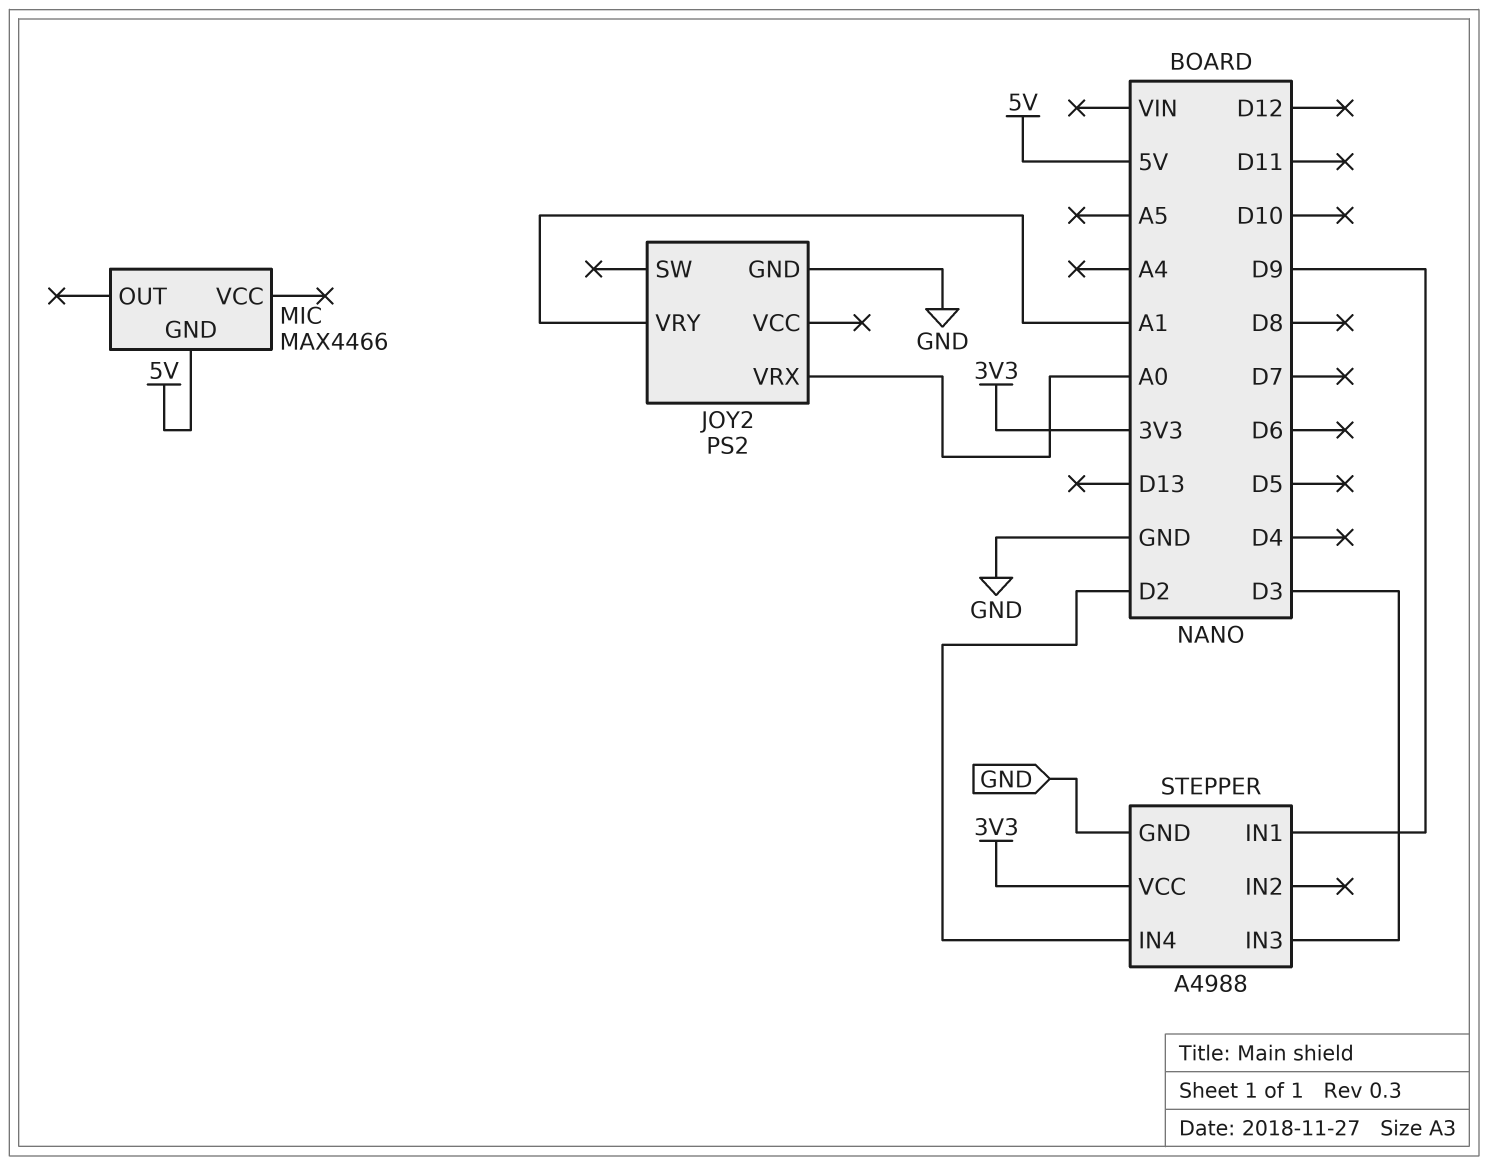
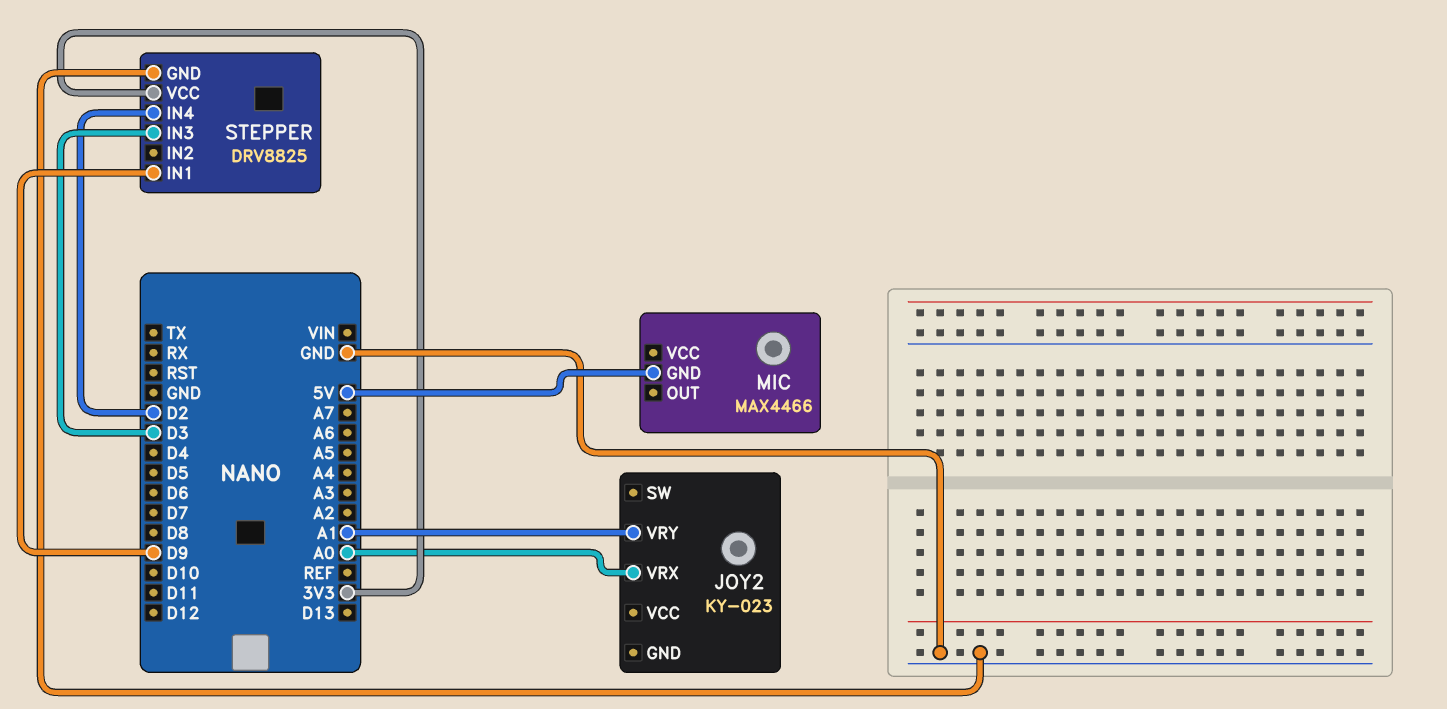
JOY2: PS2 -> KY-023
JOY2 pin GND: GND -> none
STEPPER: A4988 -> DRV8825

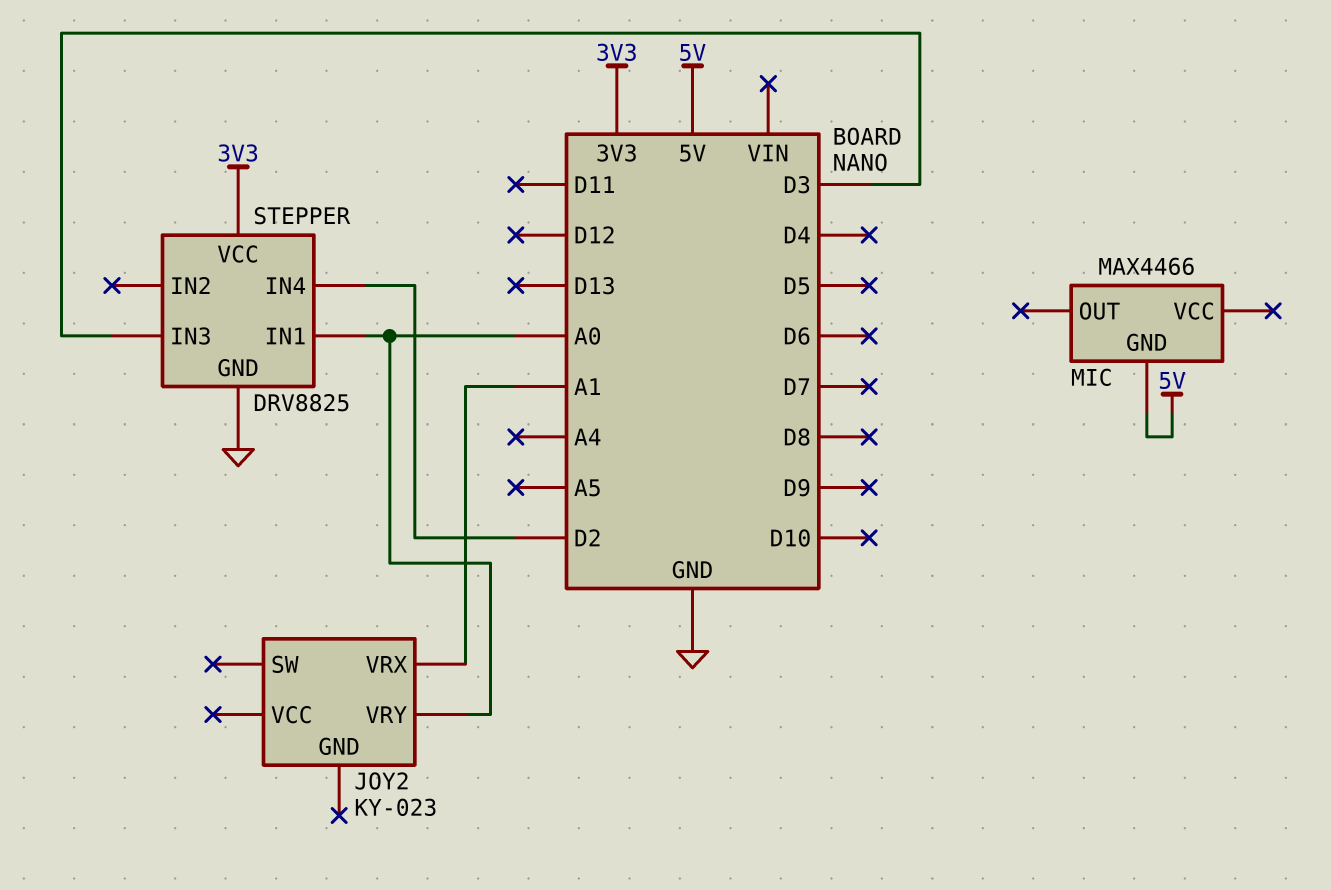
JOY2 pin VRX: A0 -> A1
JOY2 pin VRY: A1 -> A0
STEPPER pin IN1: D9 -> A0

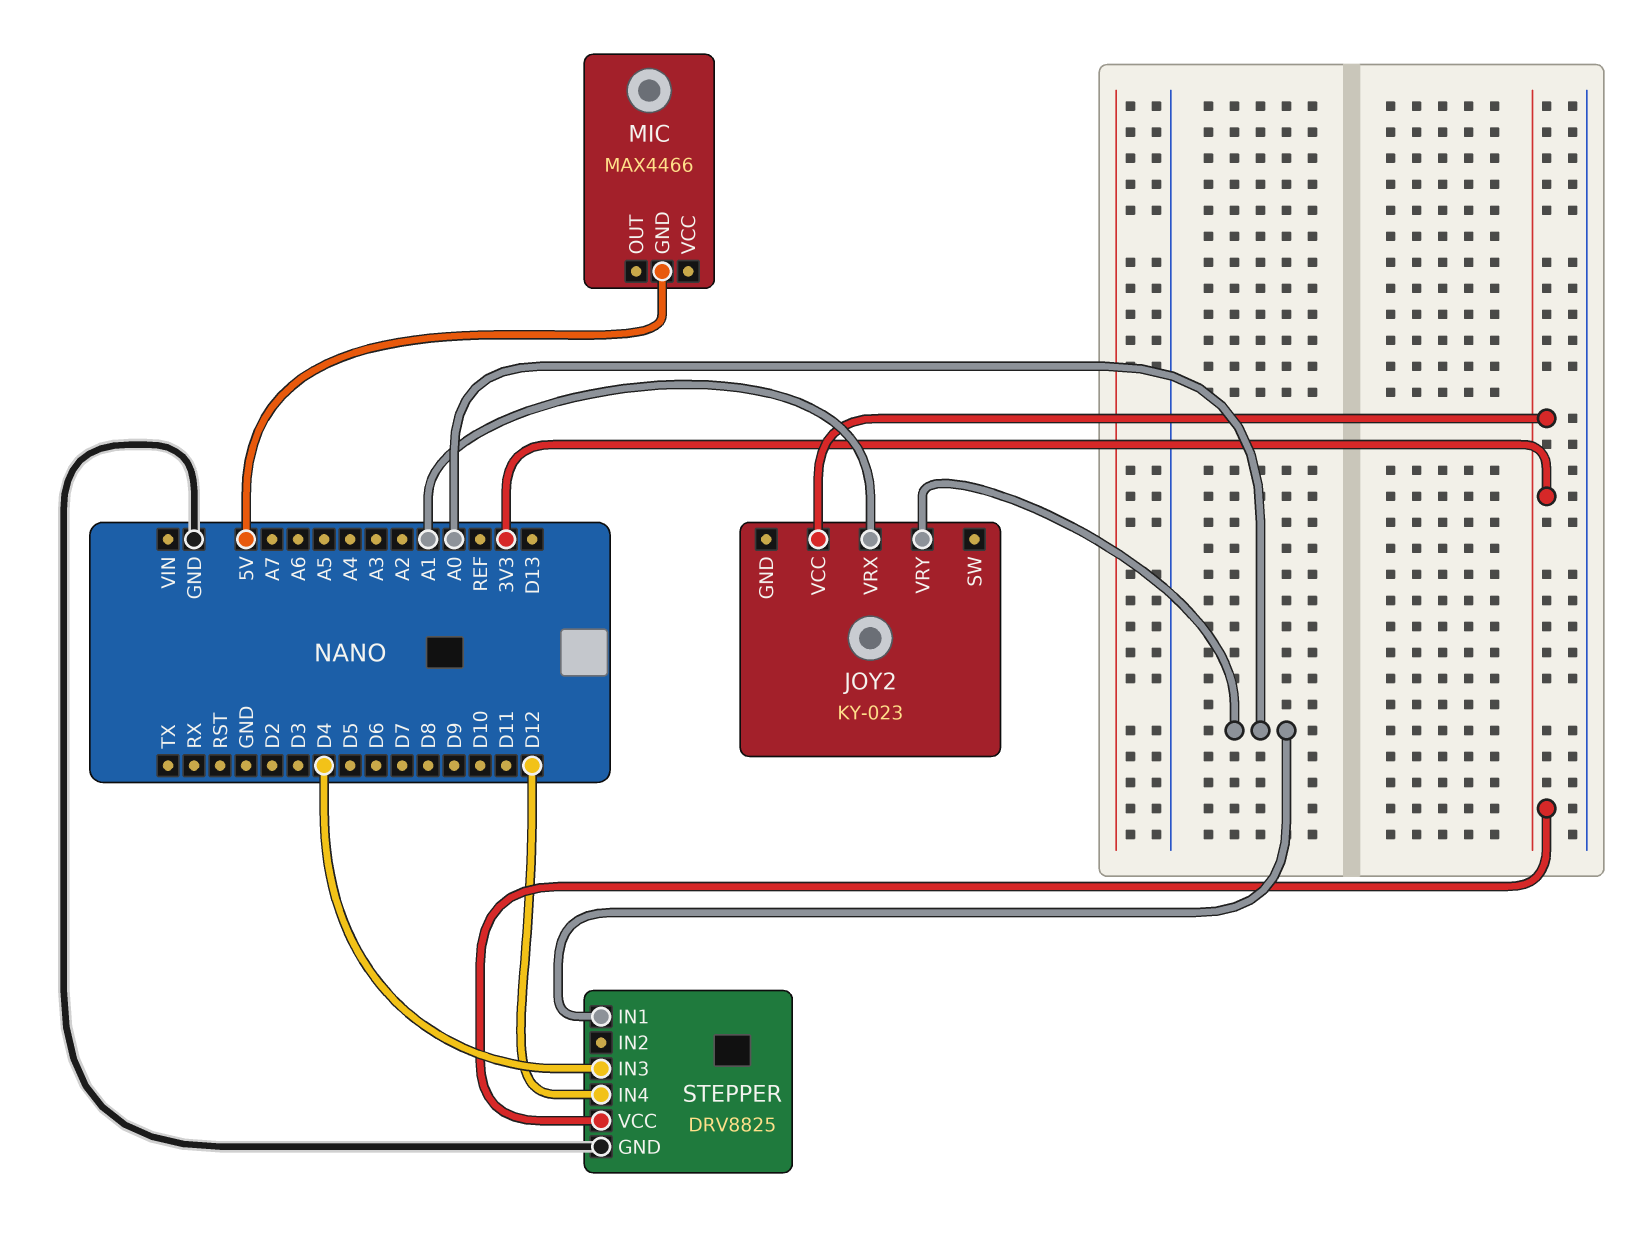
JOY2 pin VCC: none -> 3V3
STEPPER pin IN3: D3 -> D4
STEPPER pin IN4: D2 -> D12

